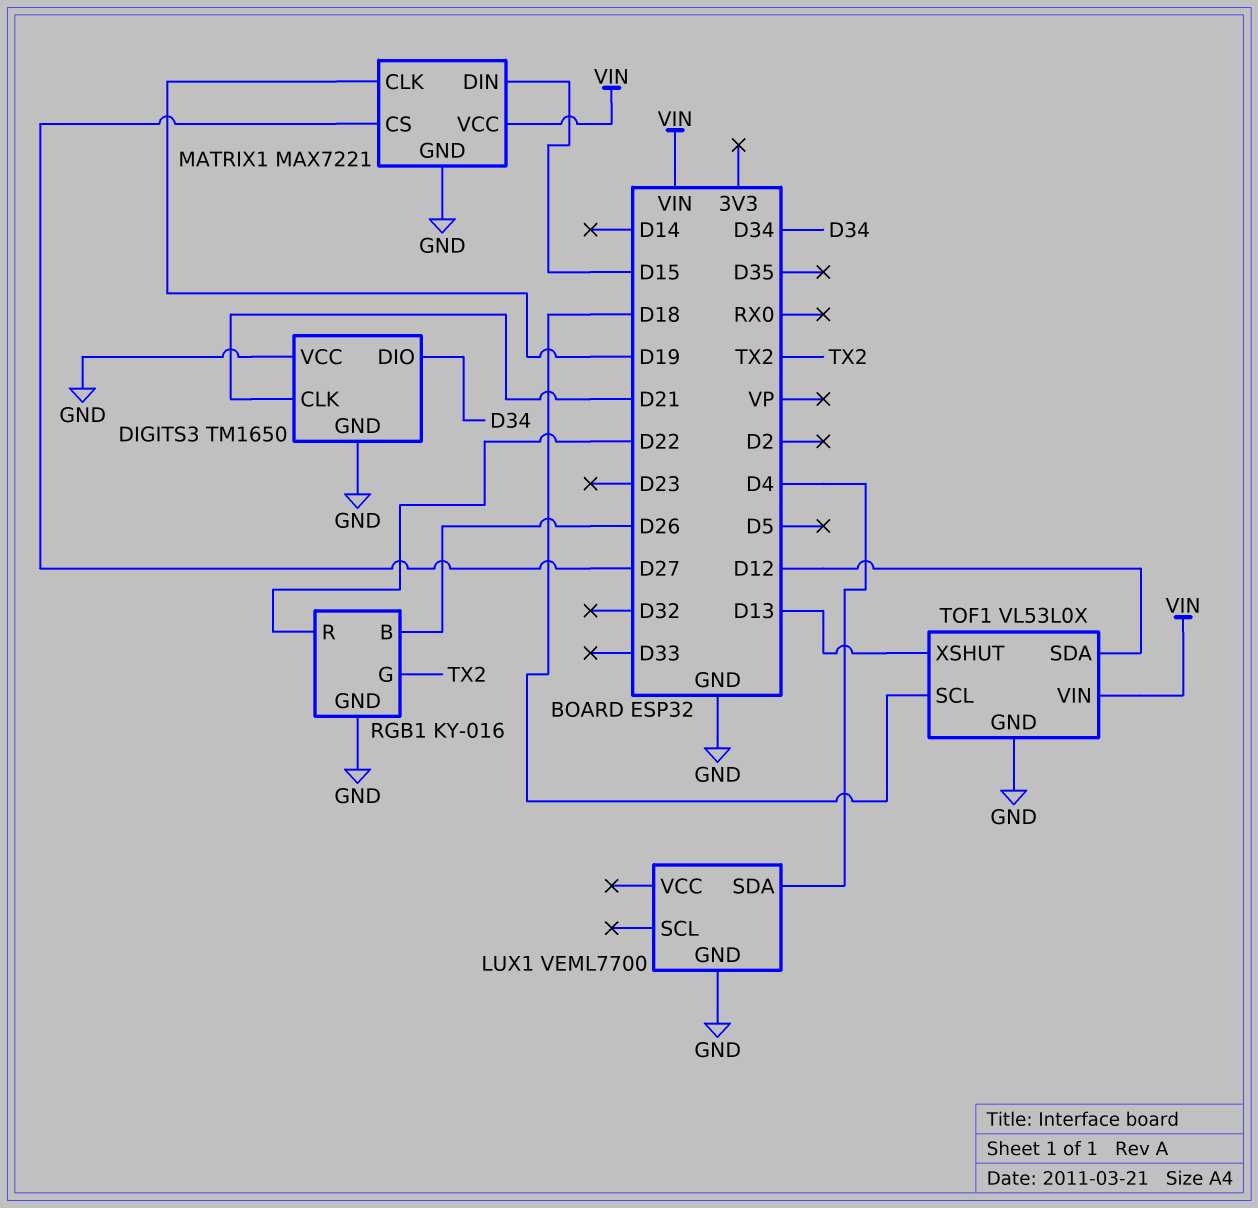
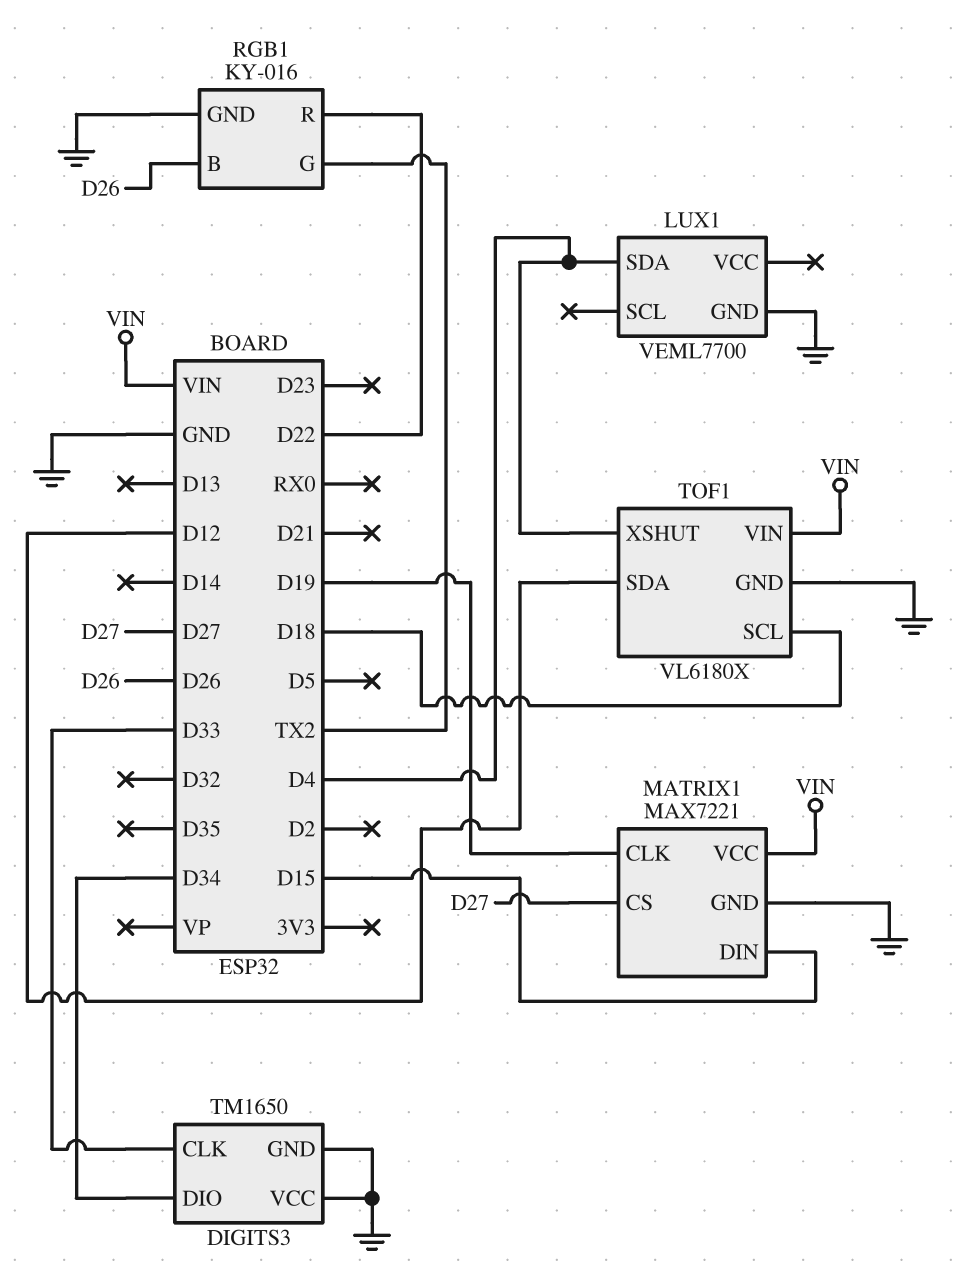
DIGITS3 pin CLK: D21 -> D33
TOF1: VL53L0X -> VL6180X
TOF1 pin XSHUT: D13 -> D4

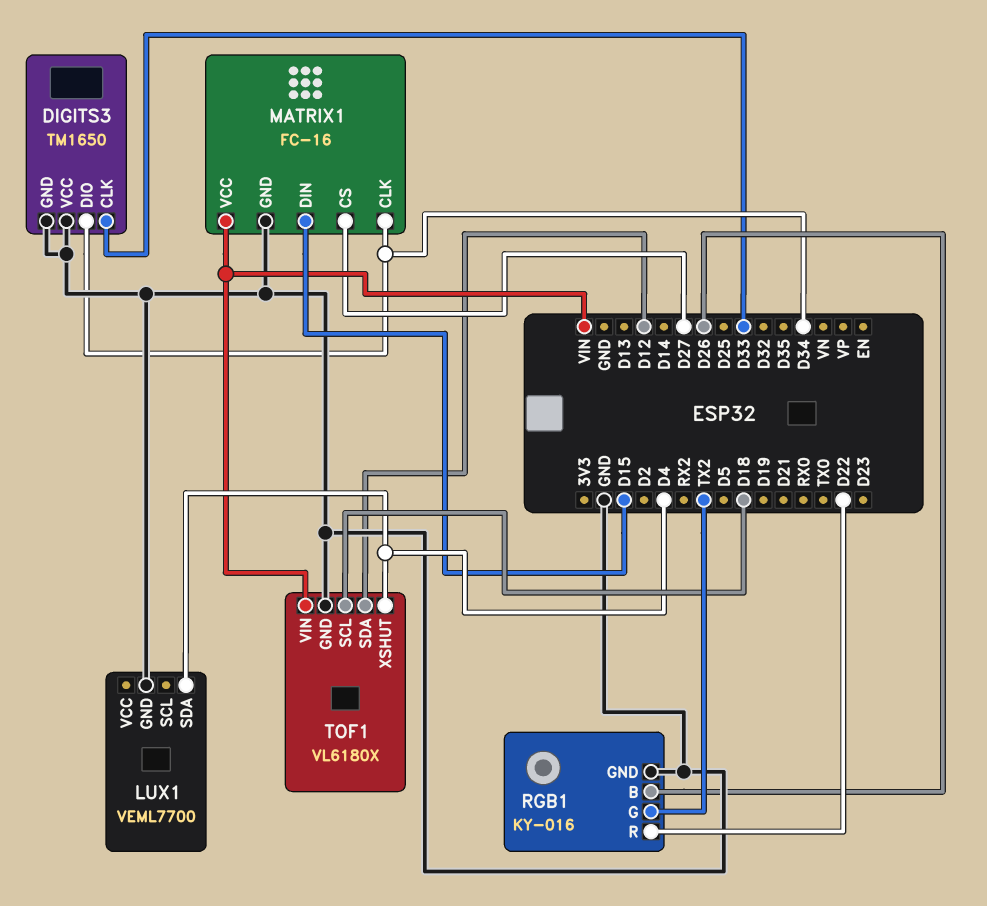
MATRIX1: MAX7221 -> FC-16
MATRIX1 pin CLK: D19 -> D34

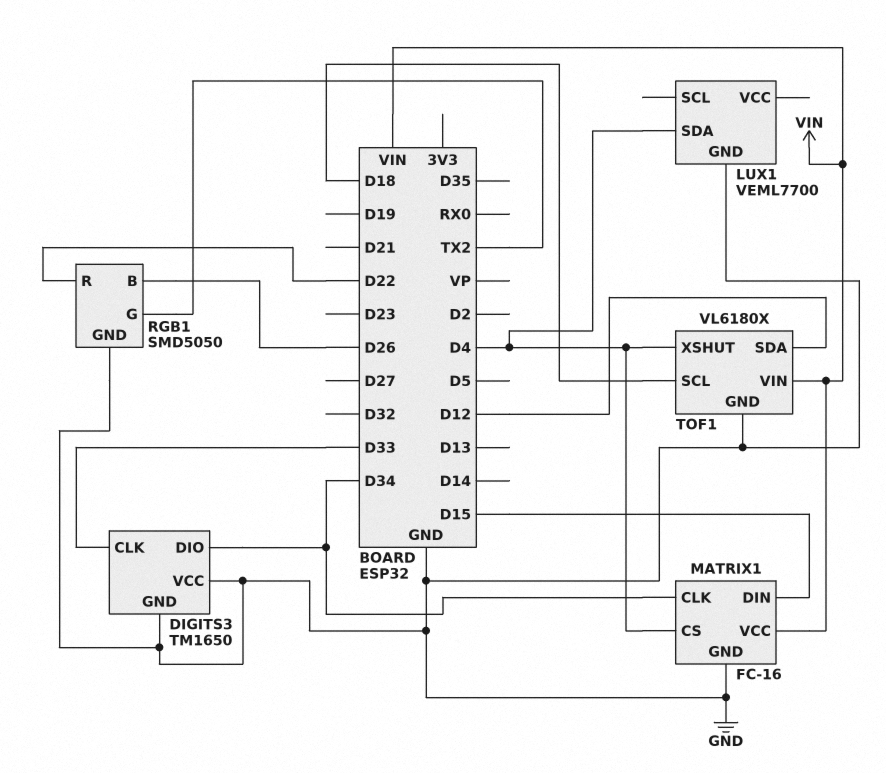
MATRIX1 pin CS: D27 -> D4
RGB1: KY-016 -> SMD5050

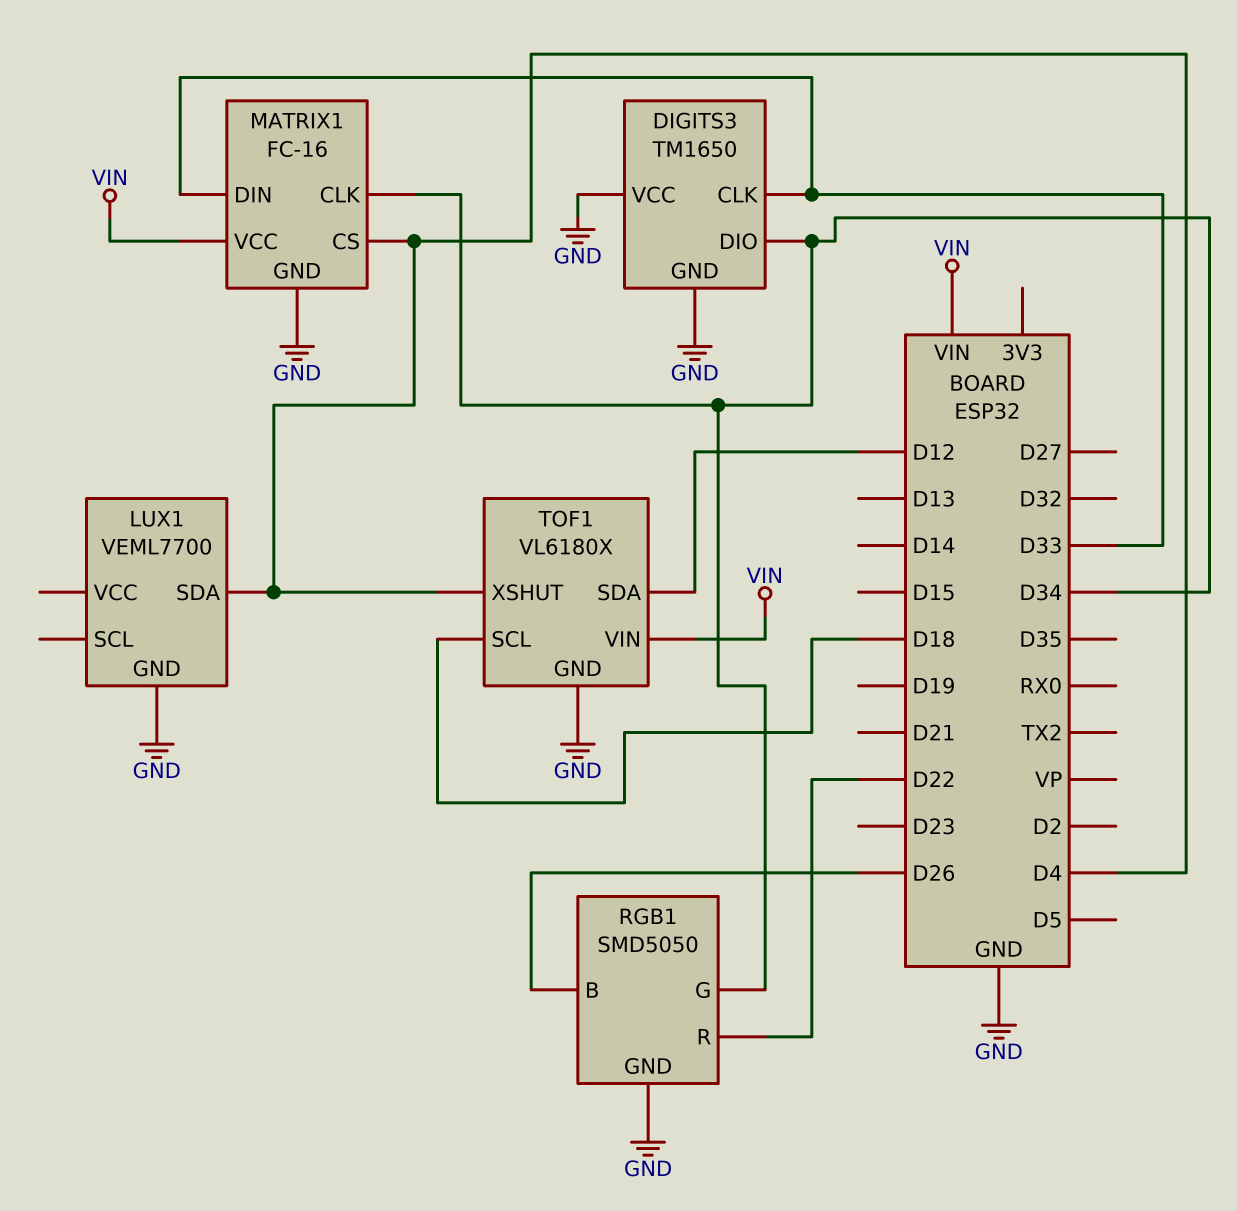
MATRIX1 pin DIN: D15 -> D33
RGB1 pin G: TX2 -> D34

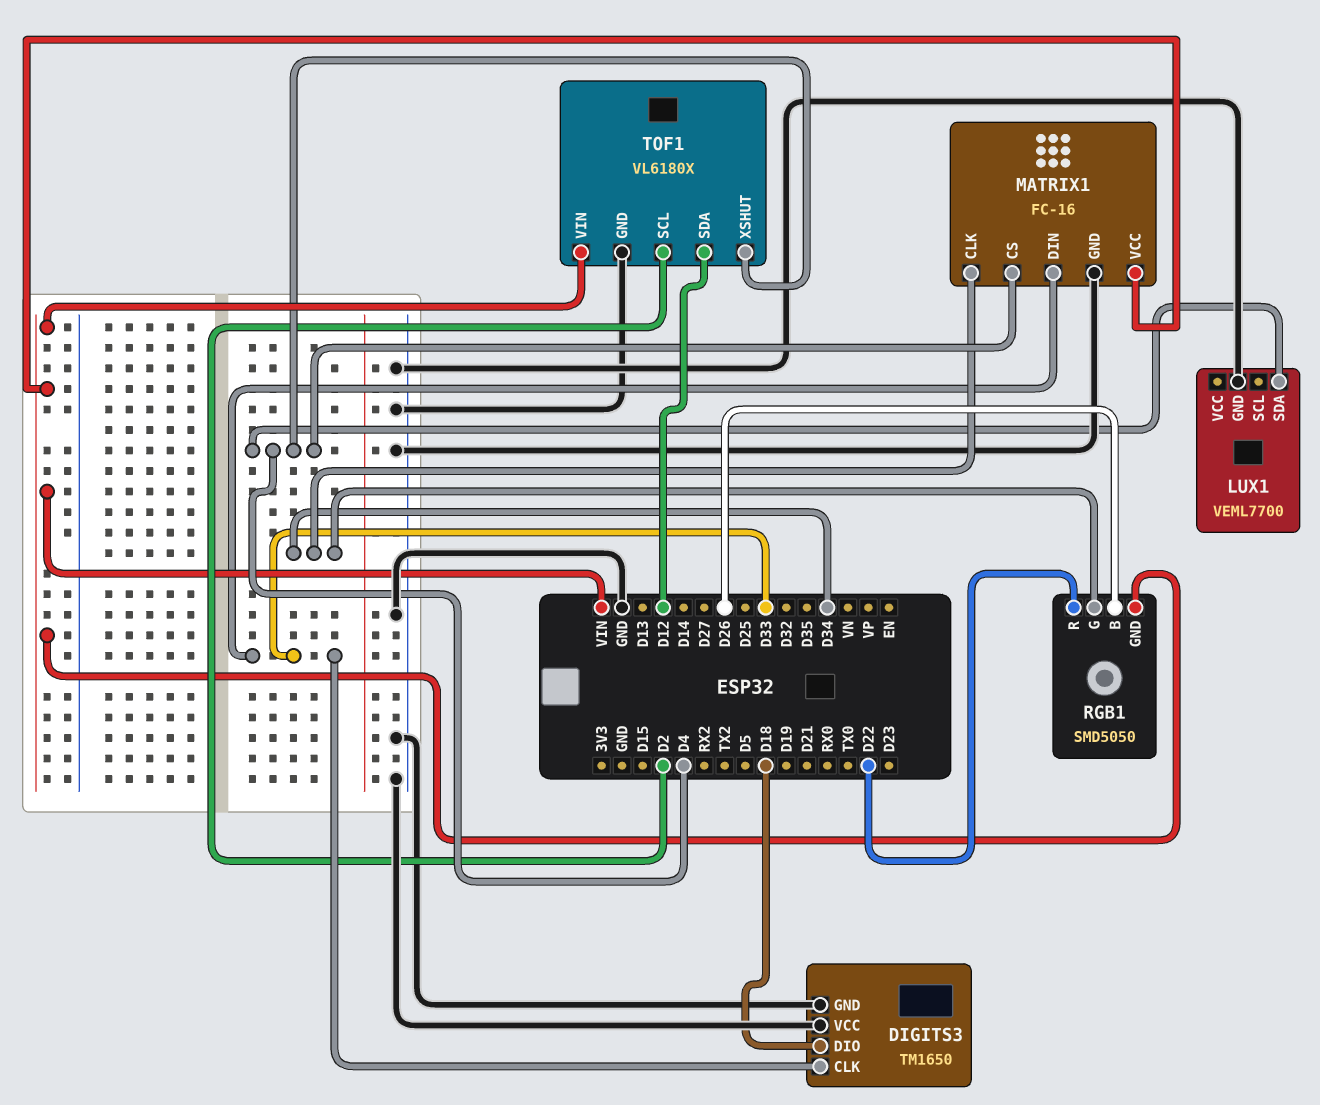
DIGITS3 pin DIO: D34 -> D18
RGB1 pin GND: GND -> VIN
TOF1 pin SCL: D18 -> D2

